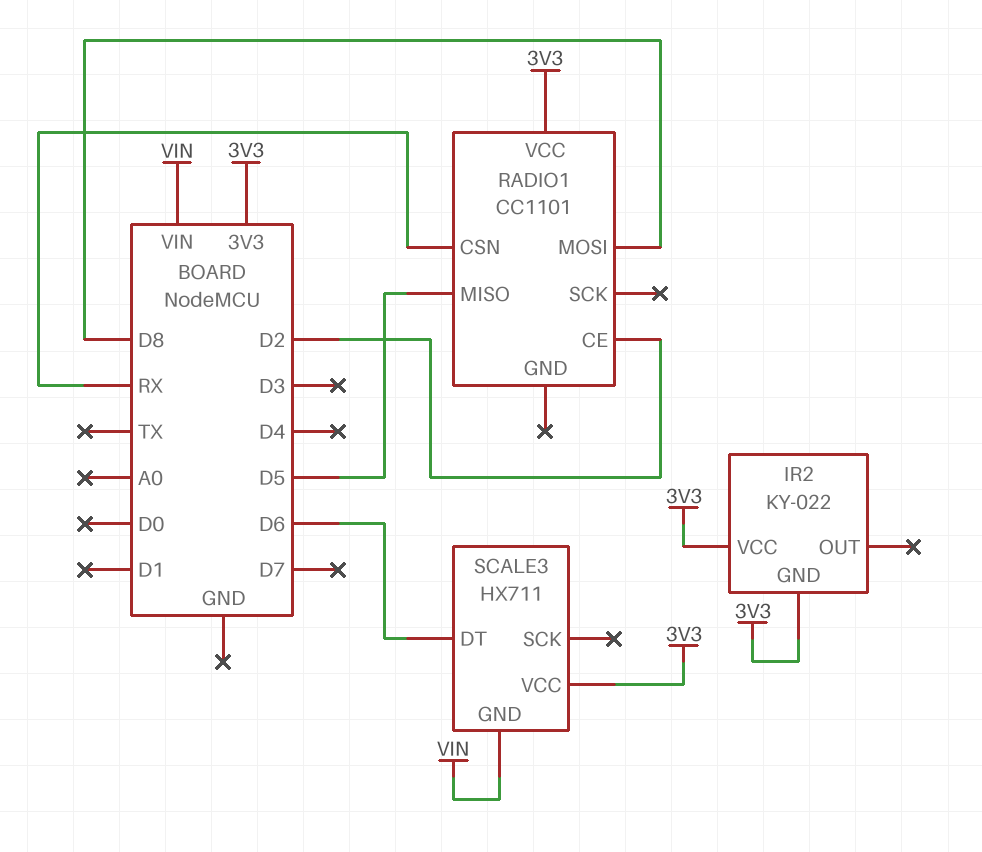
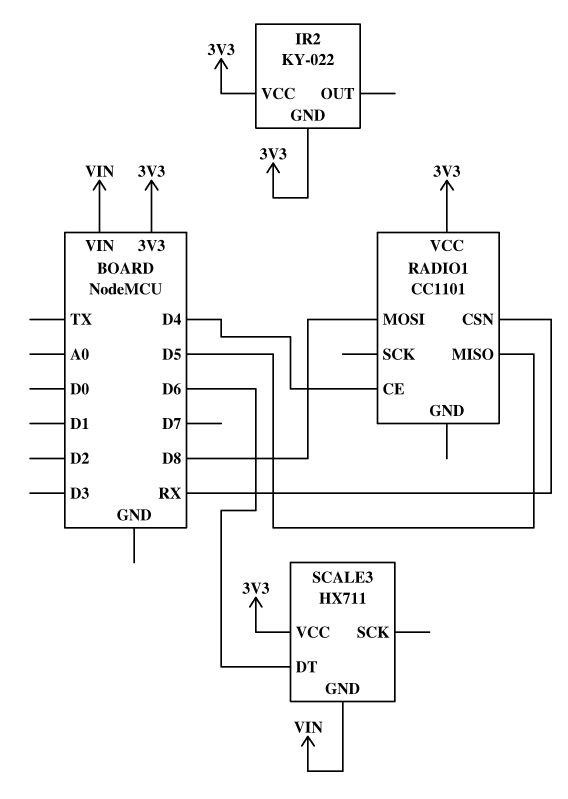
RADIO1 pin CE: D2 -> D4

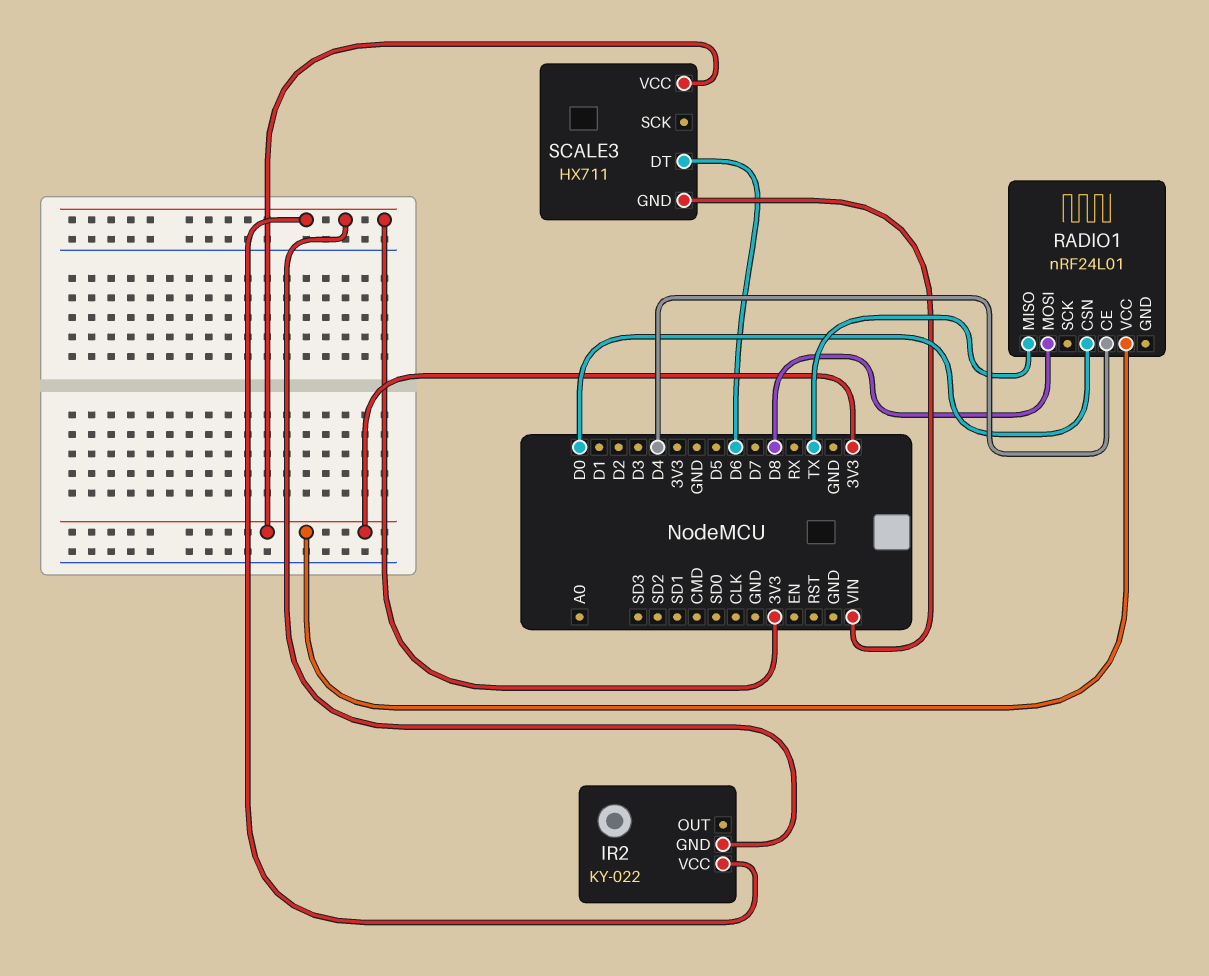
RADIO1: CC1101 -> nRF24L01
RADIO1 pin CSN: RX -> D0
RADIO1 pin MISO: D5 -> TX

